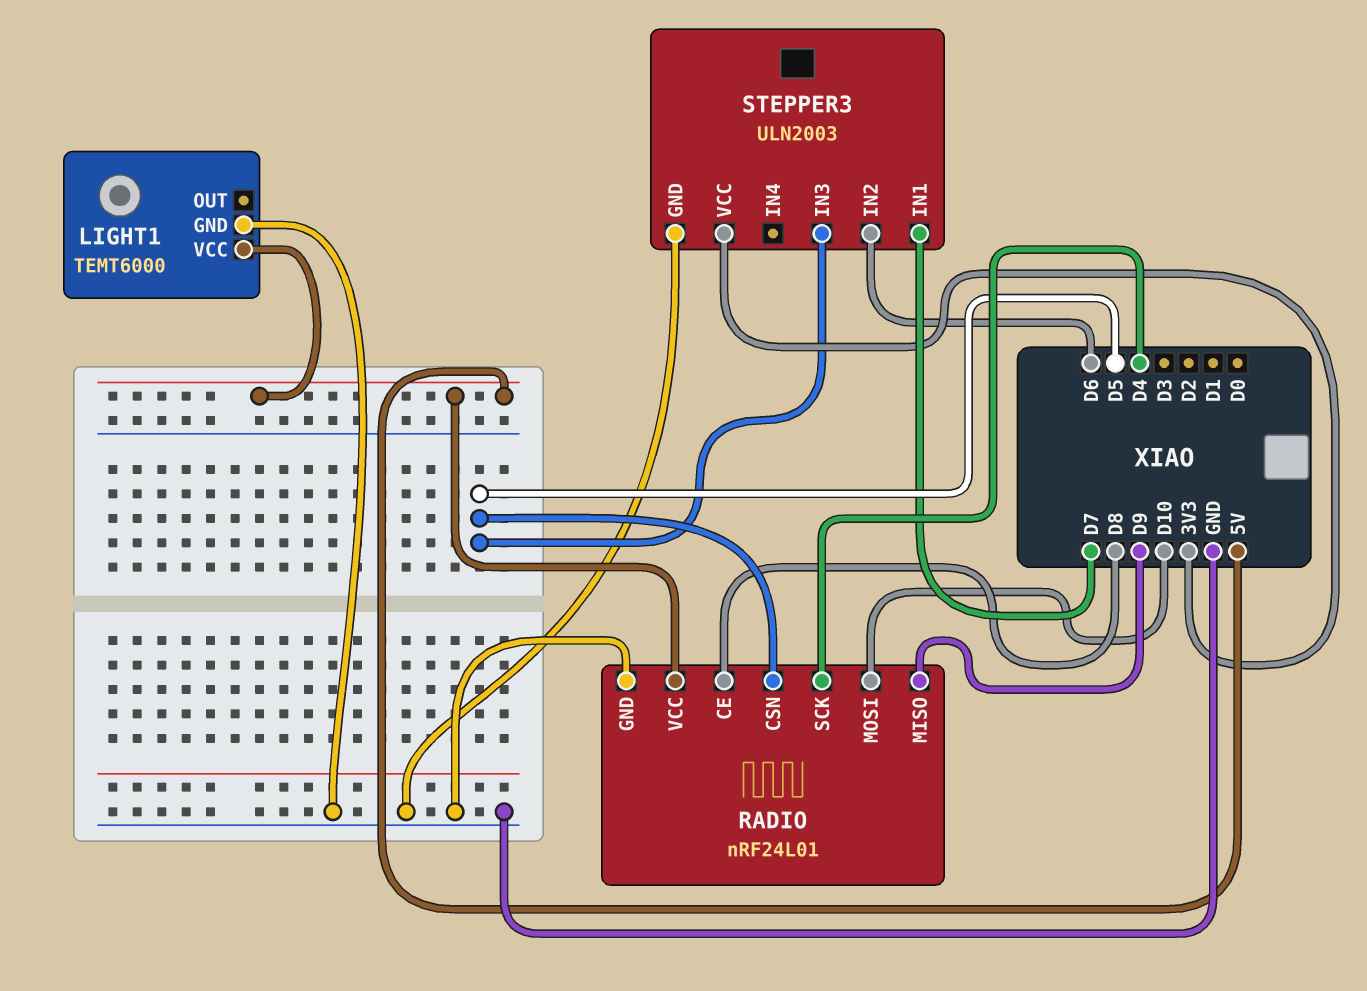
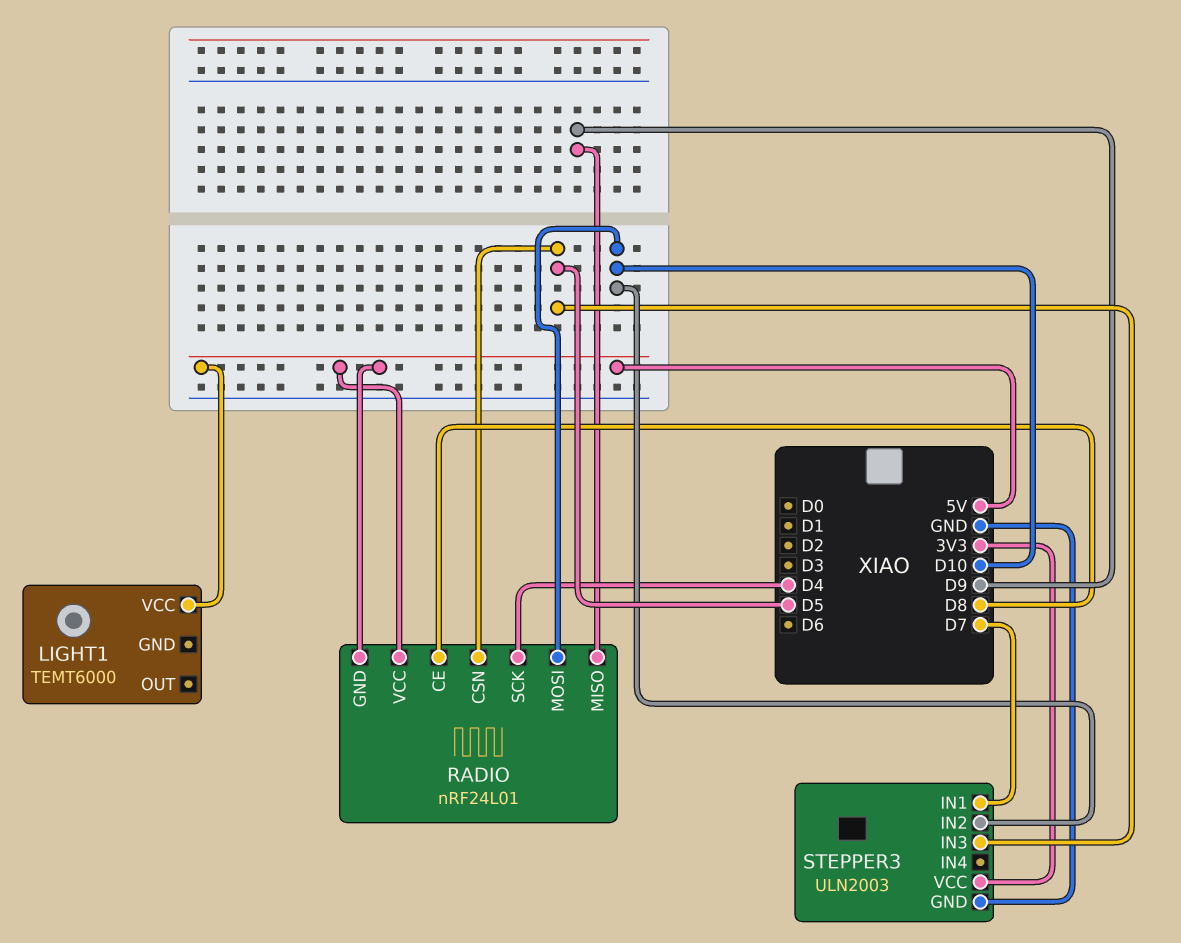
LIGHT1 pin GND: GND -> none
RADIO pin GND: GND -> 5V
STEPPER3 pin IN2: D6 -> D10

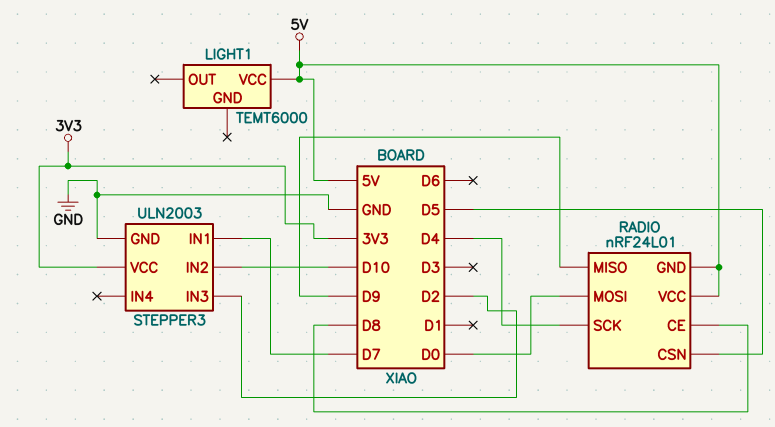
RADIO pin MOSI: D10 -> D0
STEPPER3 pin IN3: D5 -> D2

